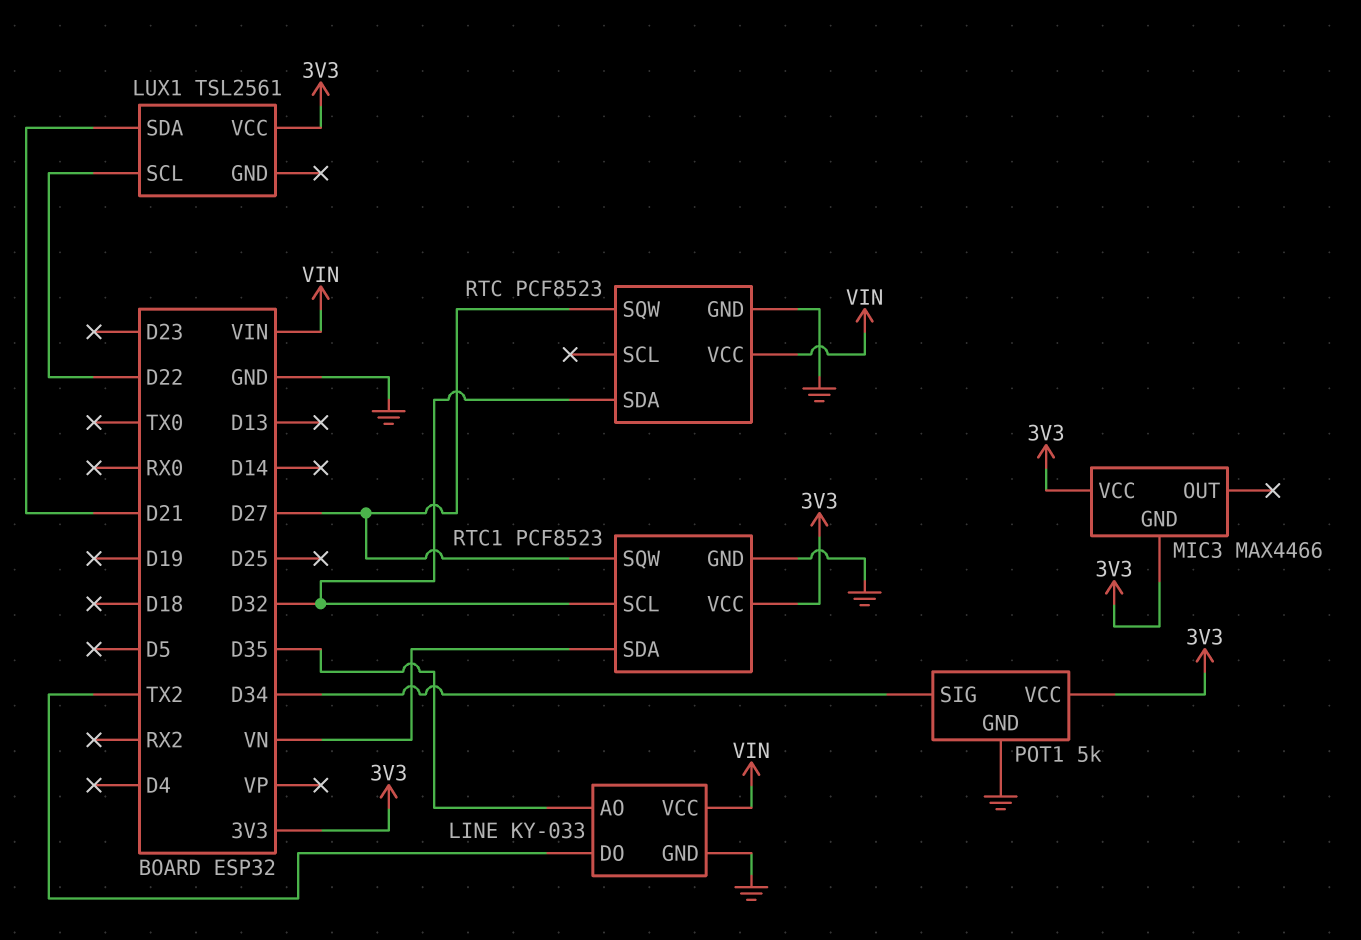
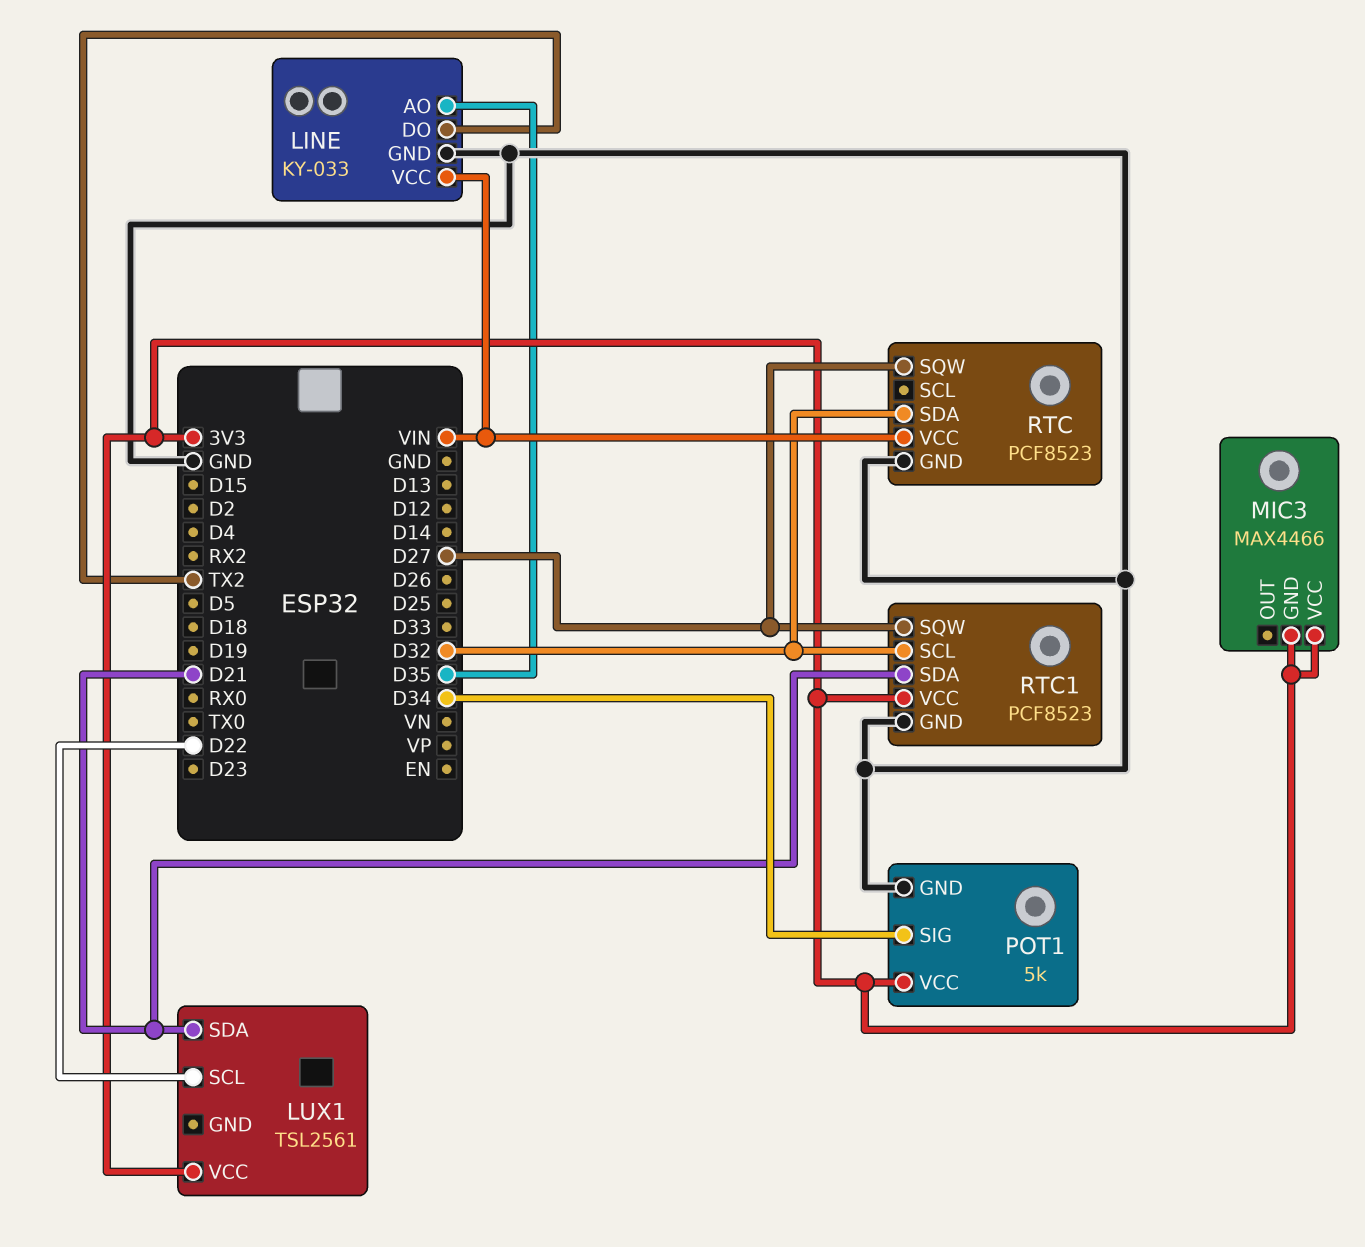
RTC1 pin SDA: VN -> D21

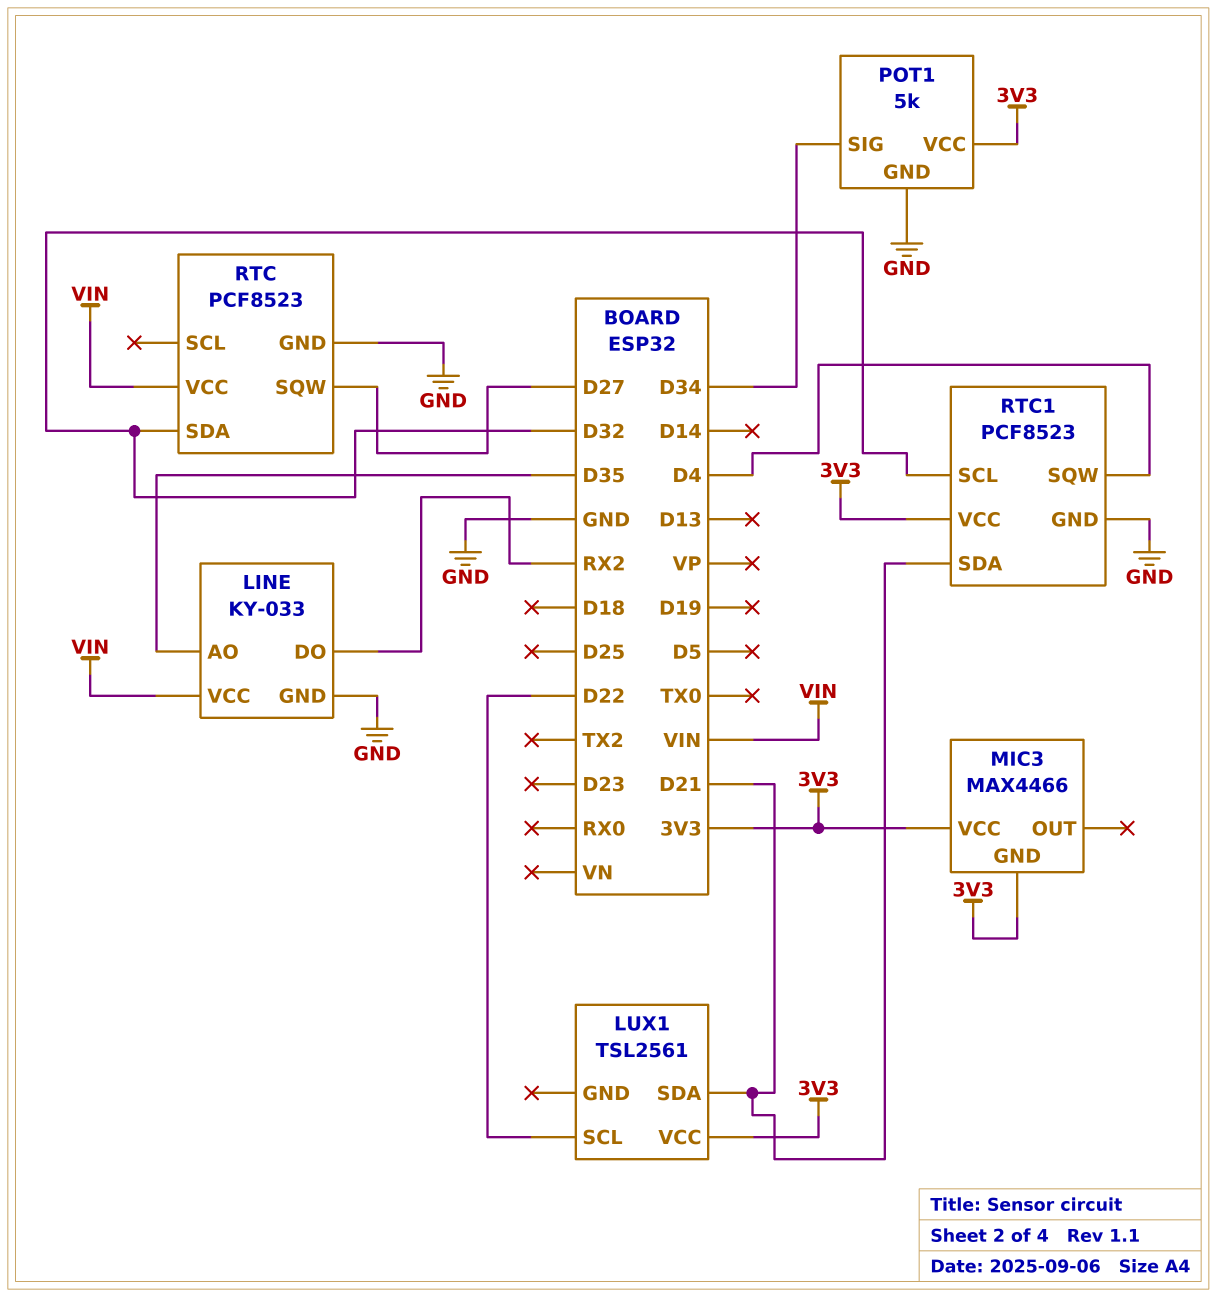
LINE pin DO: TX2 -> RX2
RTC1 pin SQW: D27 -> D4

